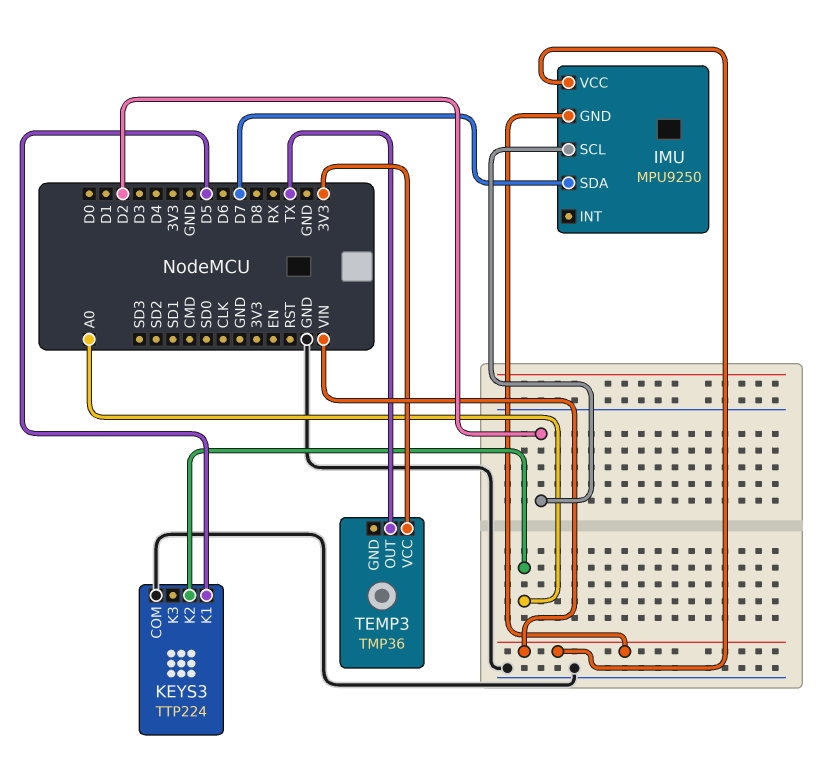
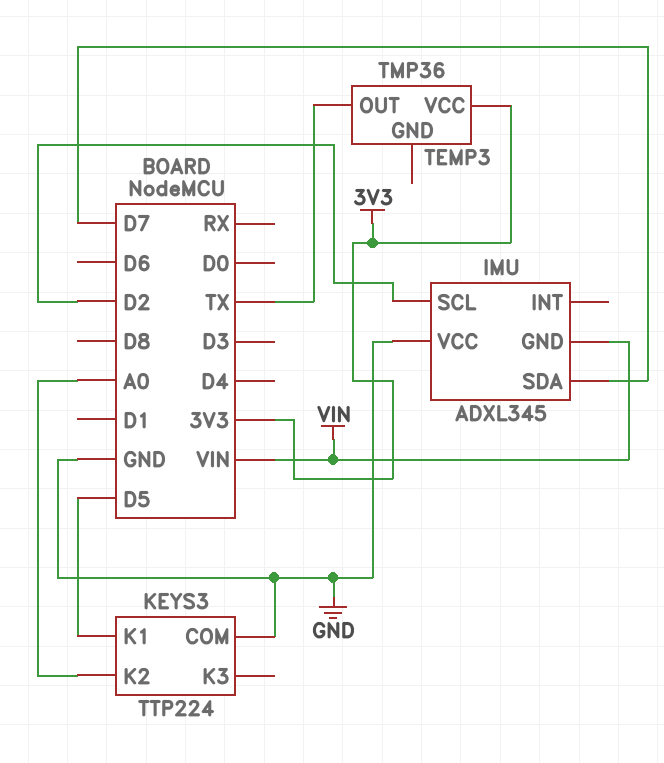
IMU: MPU9250 -> ADXL345
IMU pin VCC: VIN -> GND

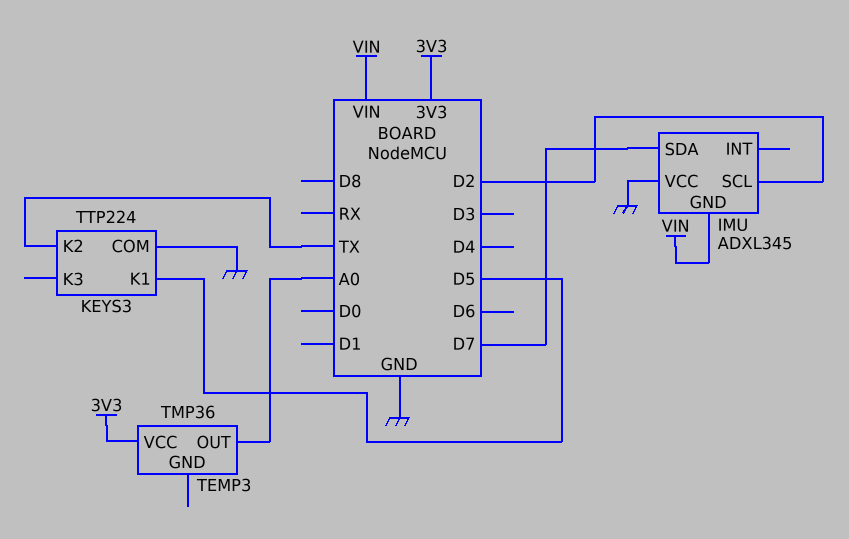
KEYS3 pin K2: A0 -> TX
TEMP3 pin OUT: TX -> A0

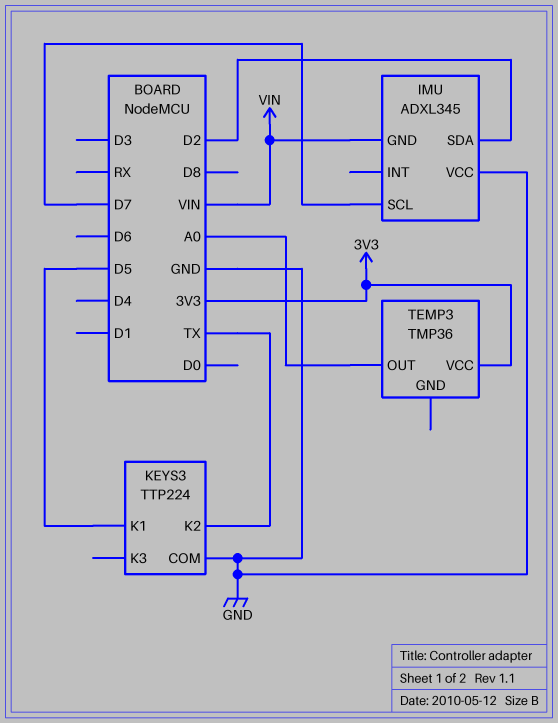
IMU pin SCL: D2 -> D7
IMU pin SDA: D7 -> D2

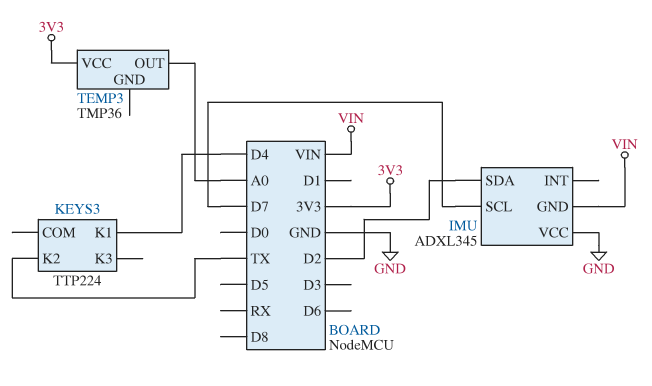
KEYS3 pin COM: GND -> none
KEYS3 pin K1: D5 -> D4

